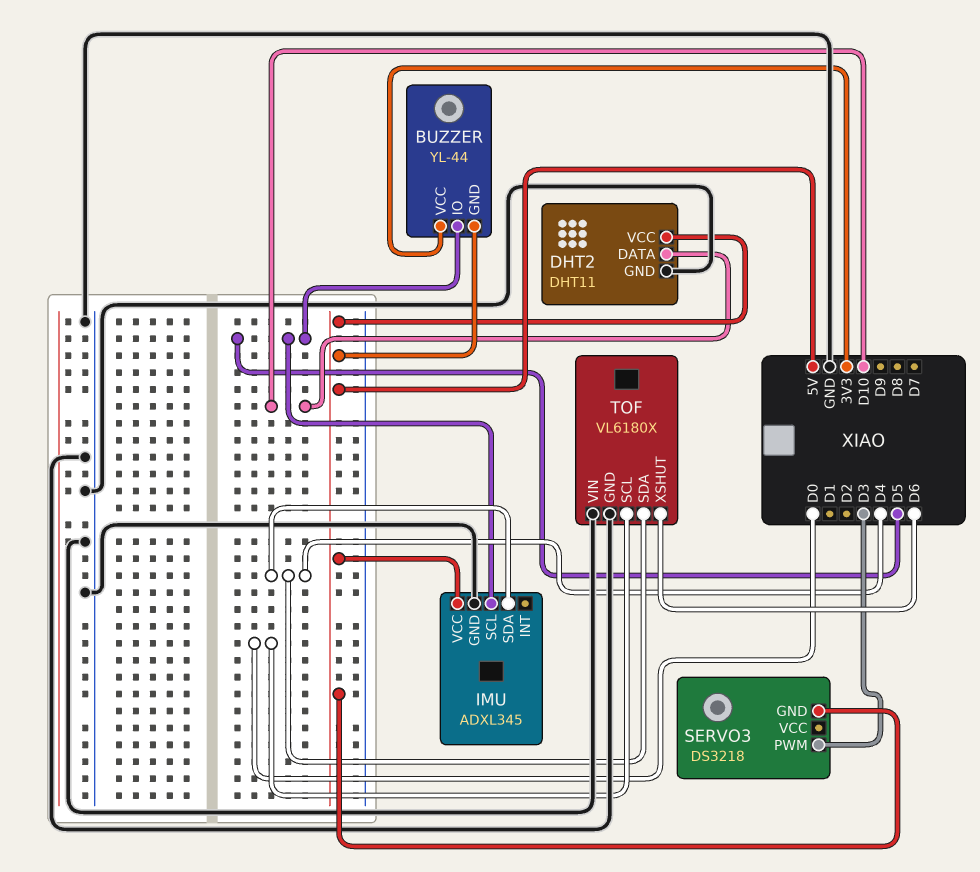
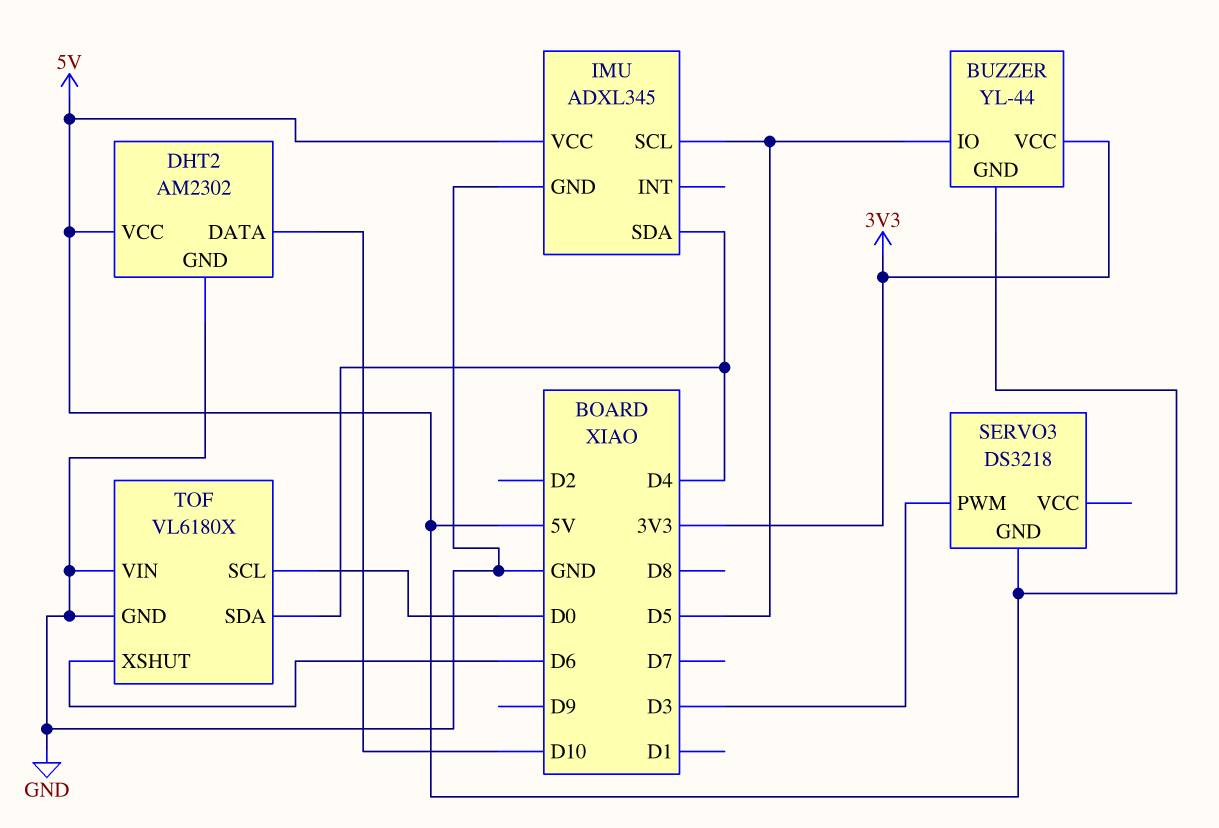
DHT2: DHT11 -> AM2302

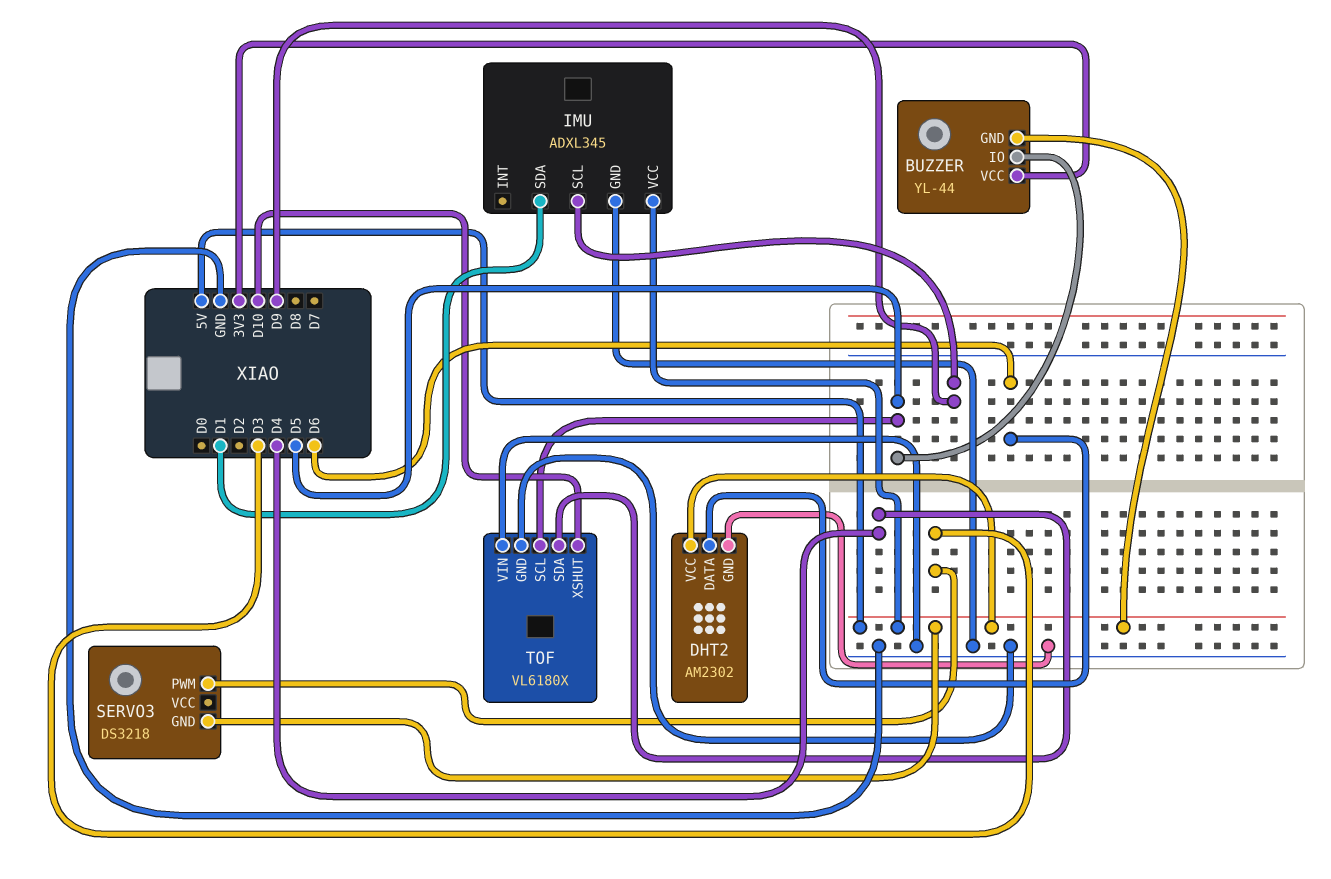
DHT2 pin DATA: D10 -> D6
IMU pin SCL: D5 -> D9
IMU pin SDA: D4 -> D1
TOF pin SCL: D0 -> D5
TOF pin XSHUT: D6 -> D10

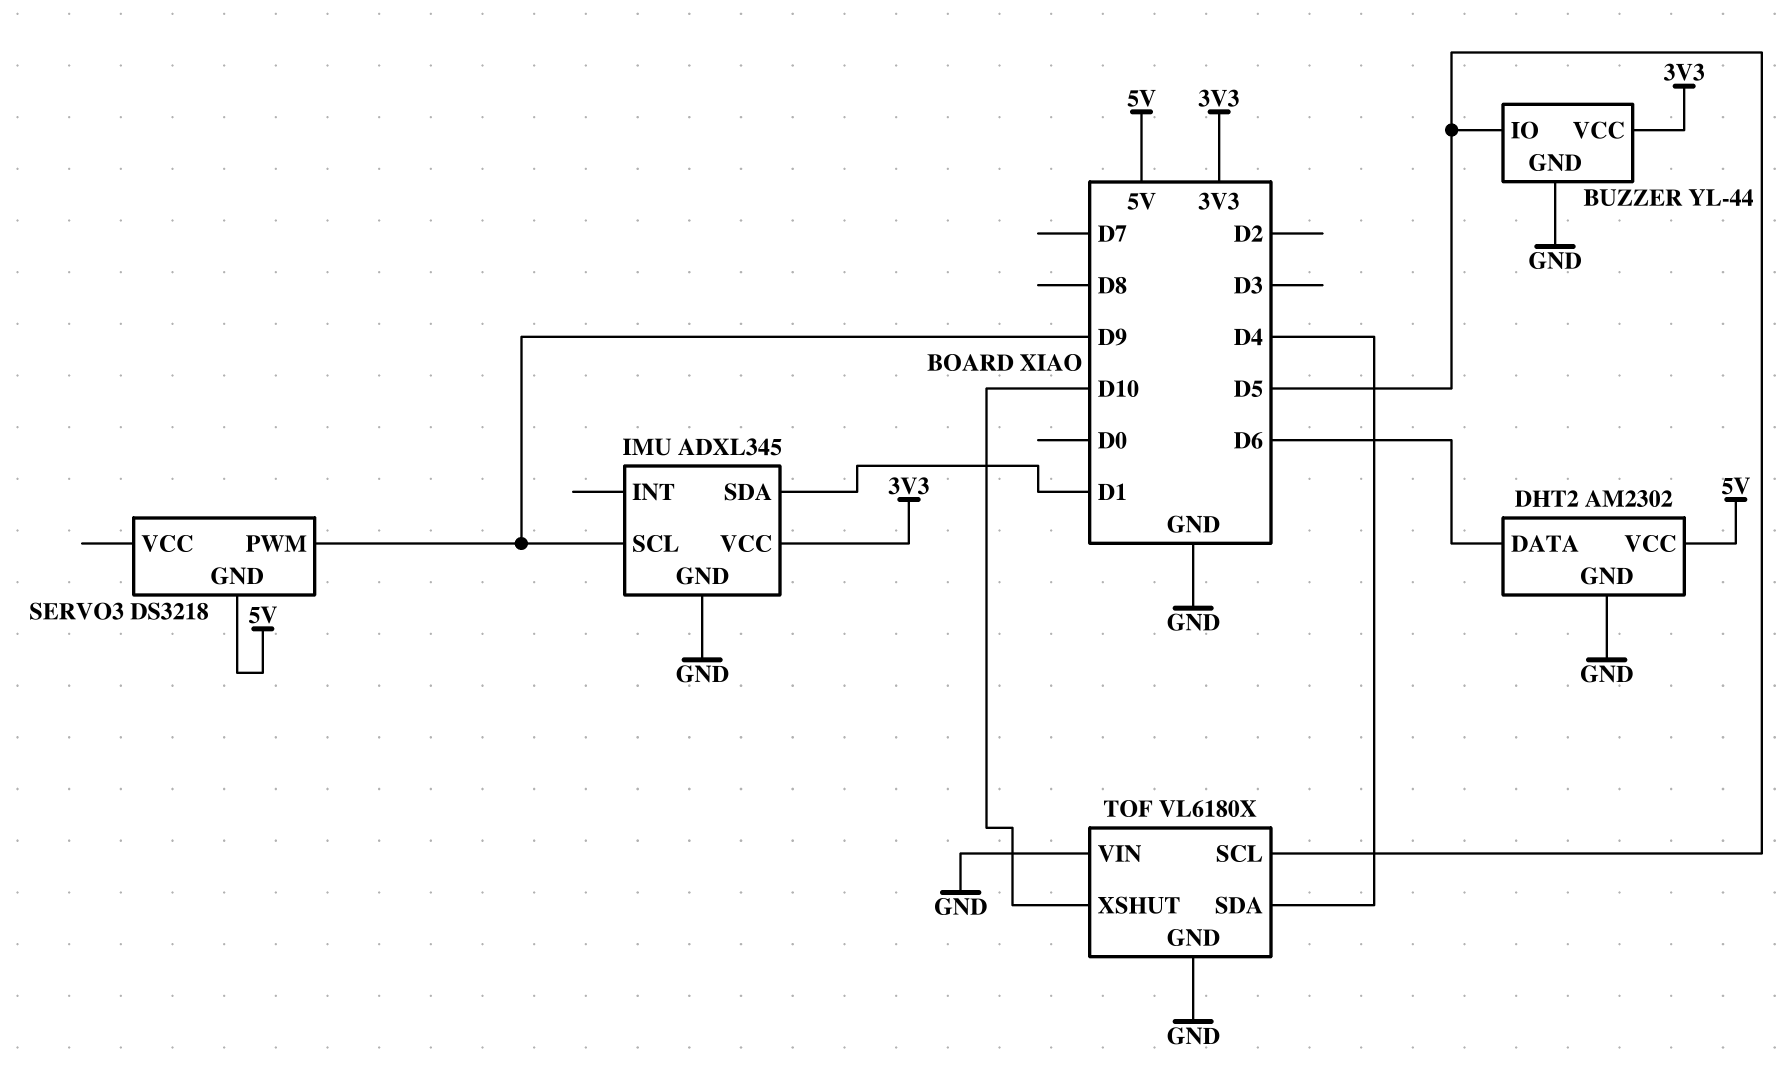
BUZZER pin GND: 5V -> GND
IMU pin VCC: 5V -> 3V3
SERVO3 pin PWM: D3 -> D9

